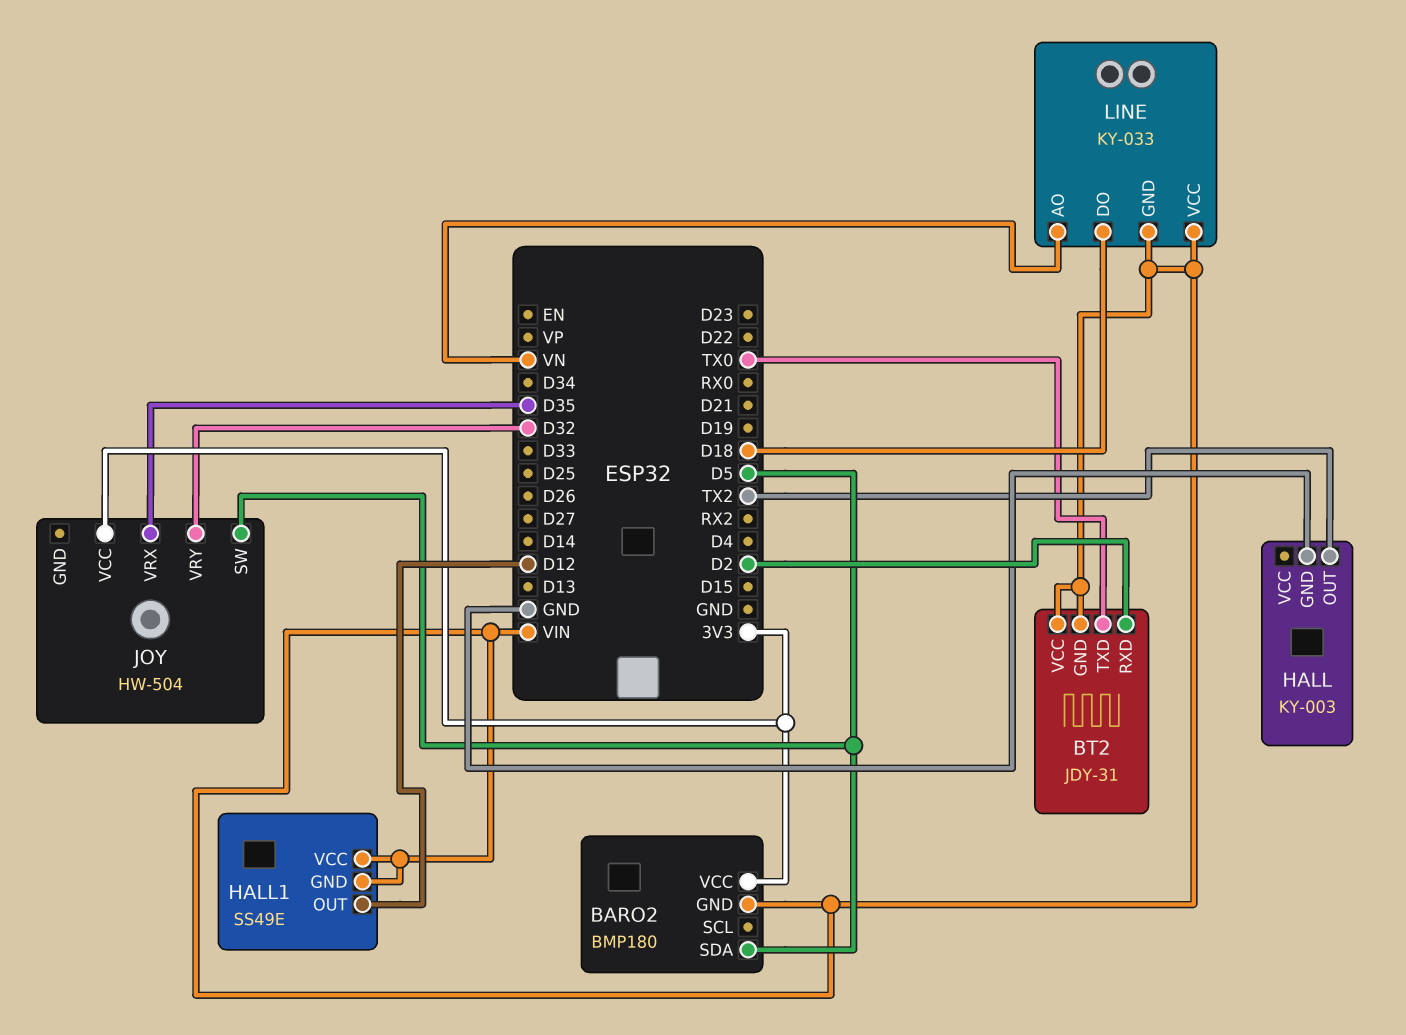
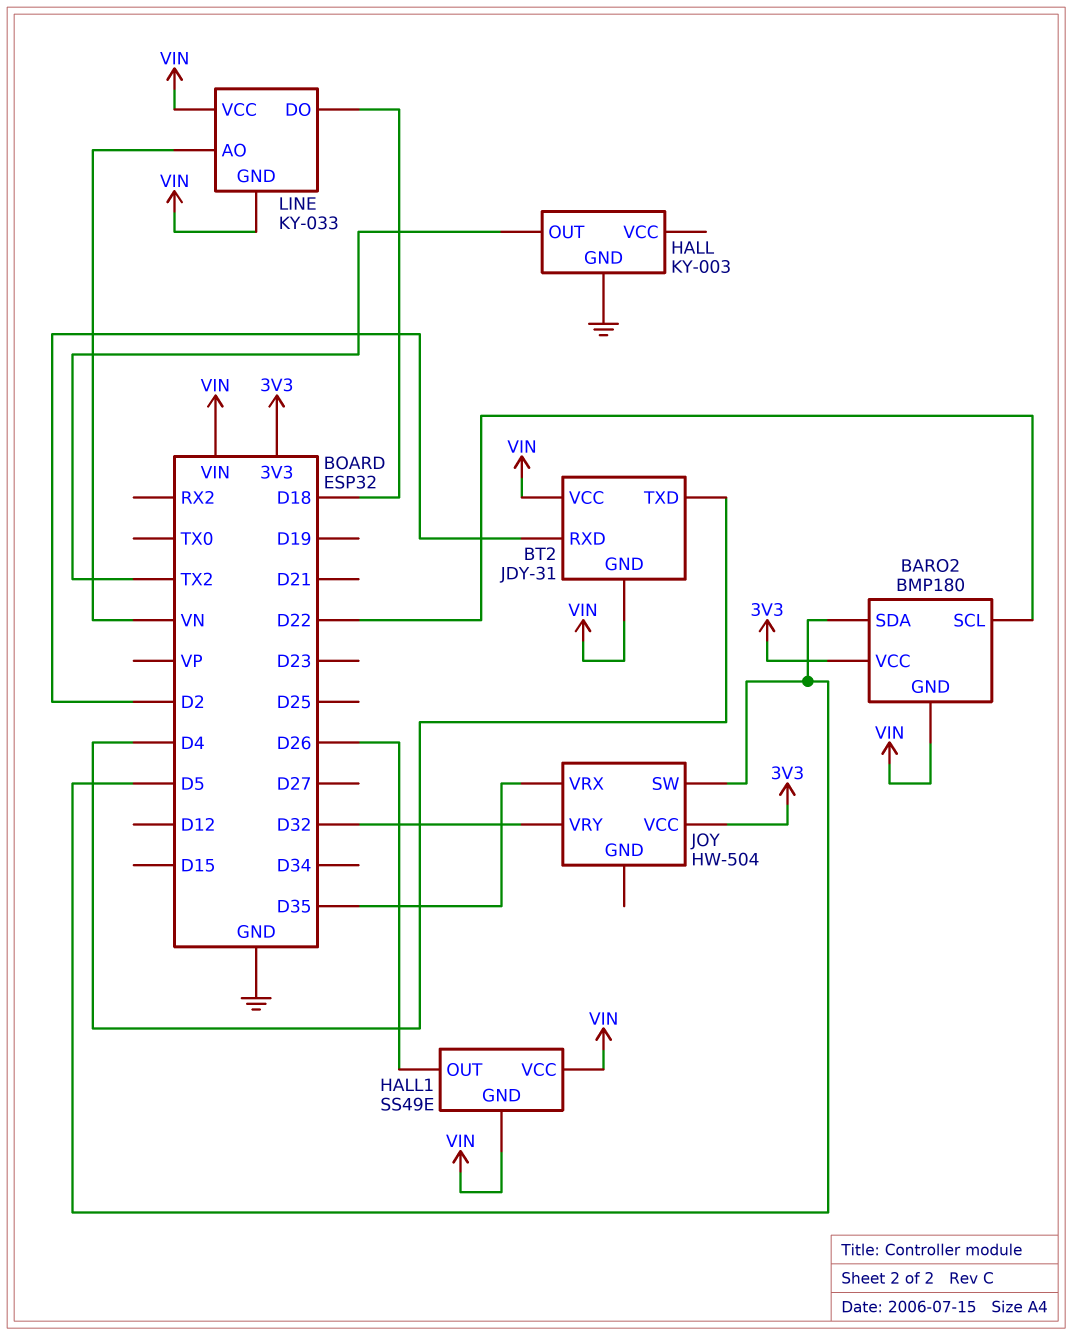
BARO2 pin SCL: none -> D22
BT2 pin TXD: TX0 -> D4
HALL1 pin OUT: D12 -> D26

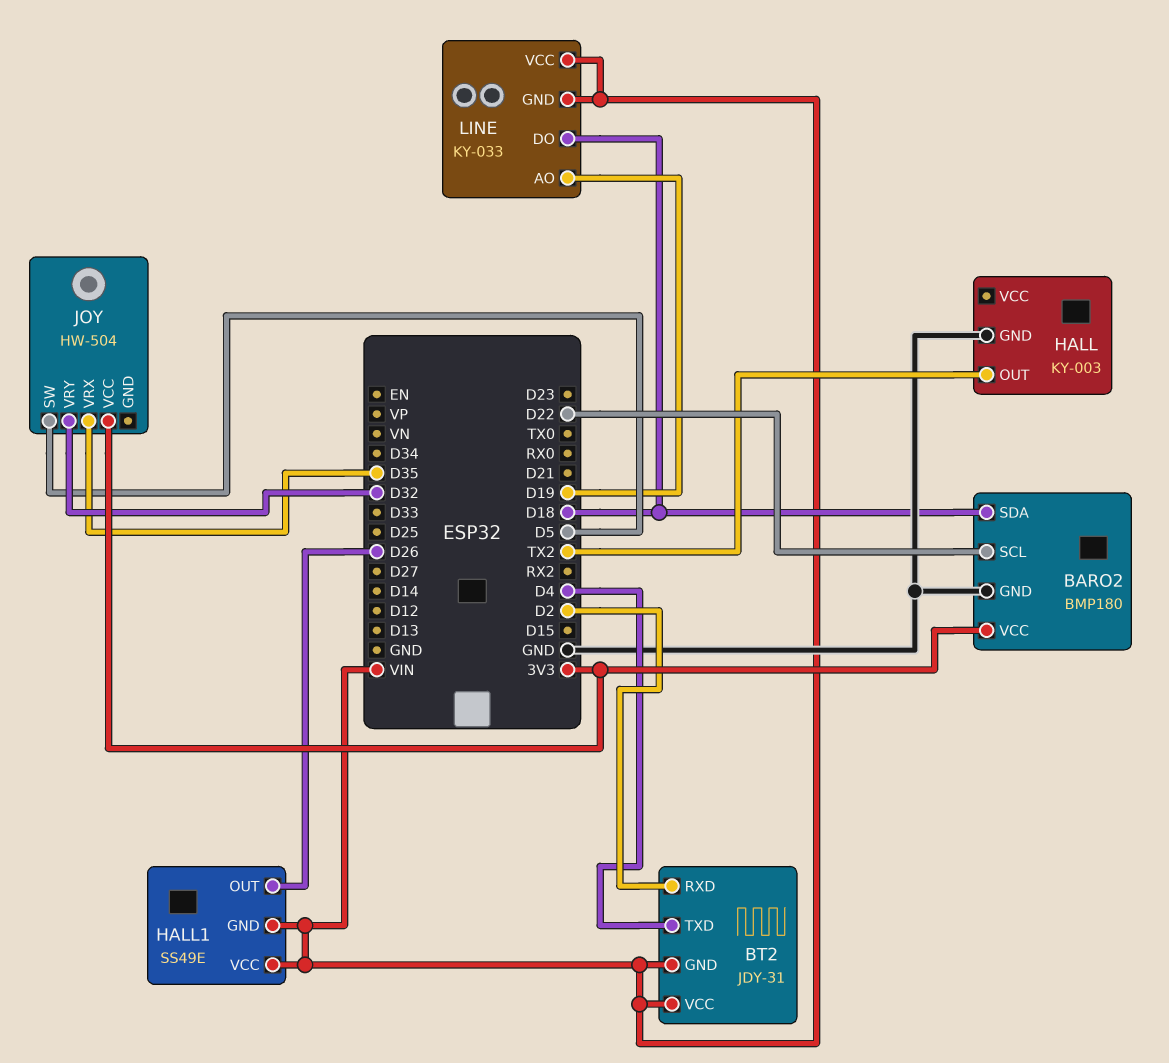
BARO2 pin GND: VIN -> GND
BARO2 pin SDA: D5 -> D18
LINE pin AO: VN -> D19

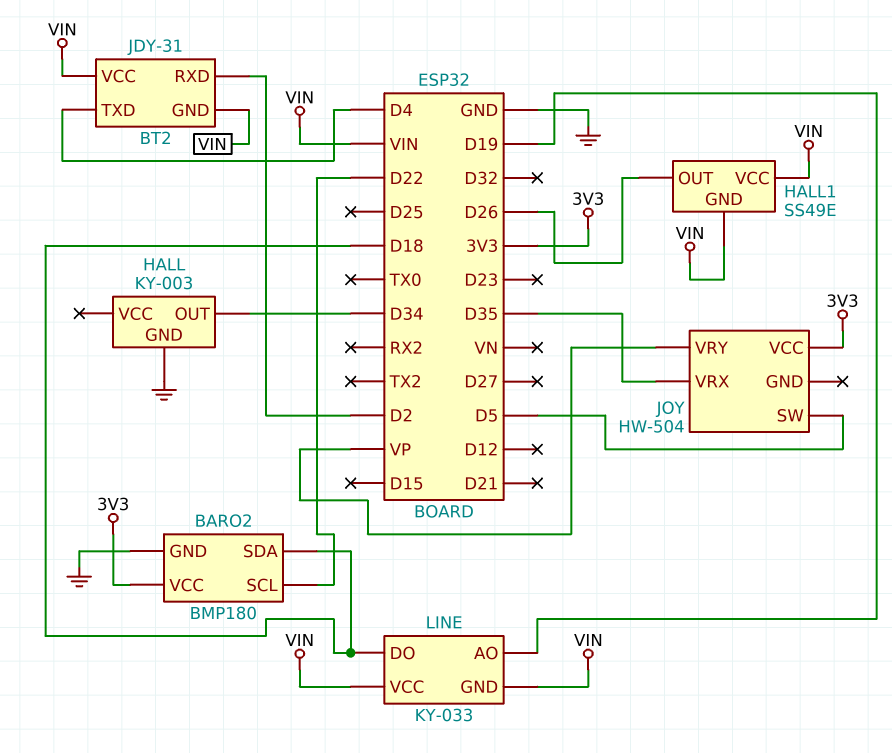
HALL pin OUT: TX2 -> D34
JOY pin VRY: D32 -> VP

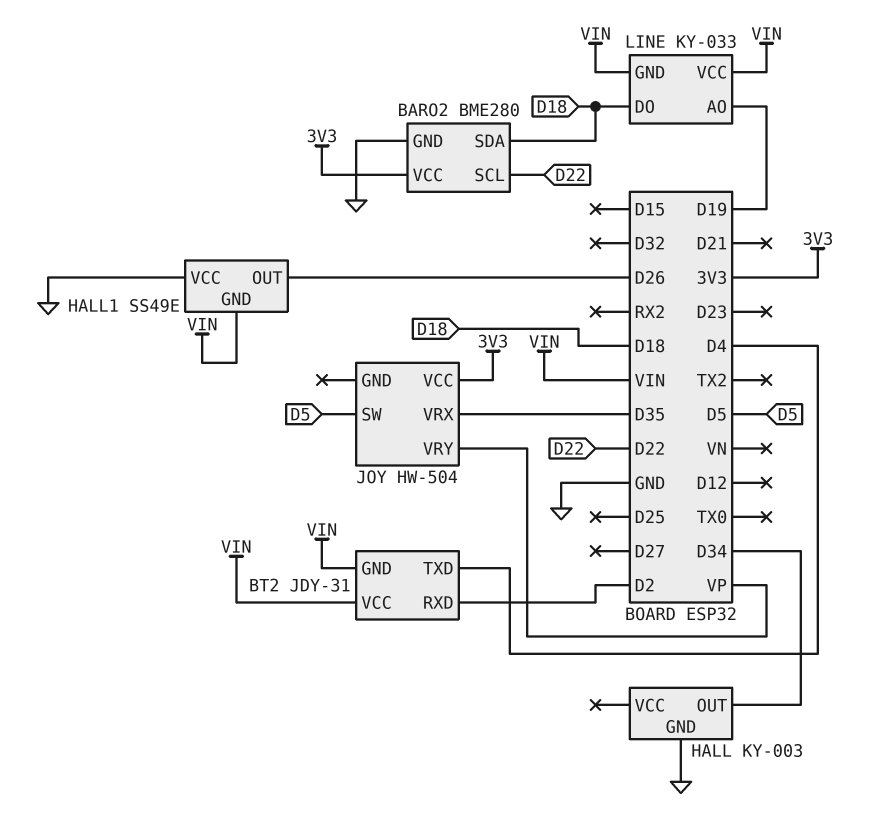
BARO2: BMP180 -> BME280
HALL1 pin VCC: VIN -> GND

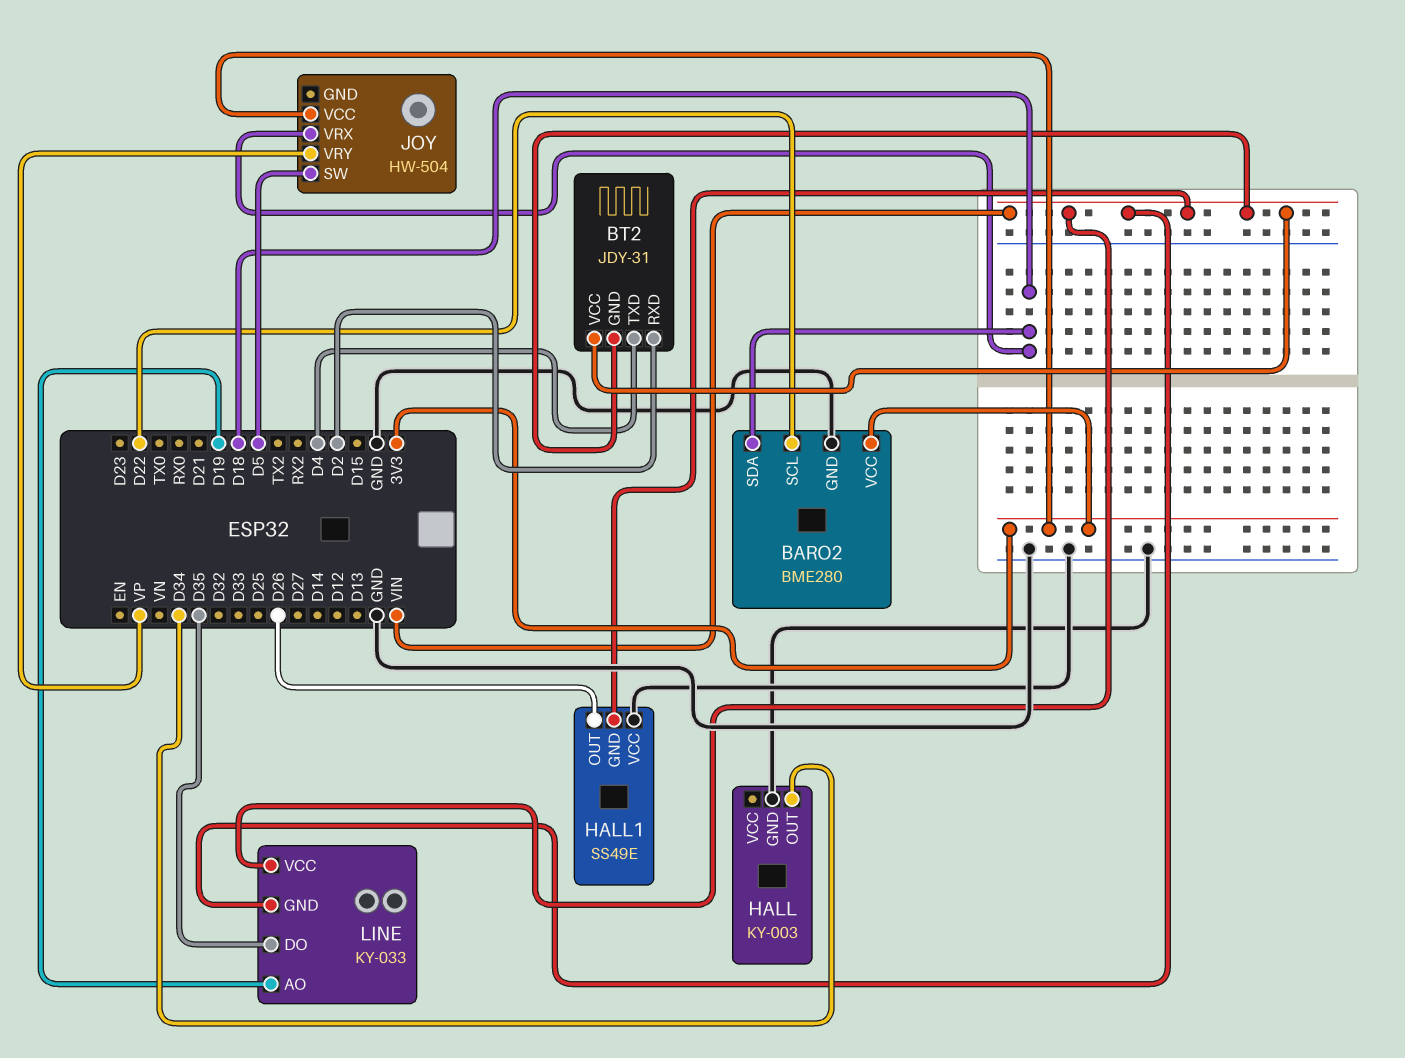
JOY pin VRX: D35 -> D18
LINE pin DO: D18 -> D35

